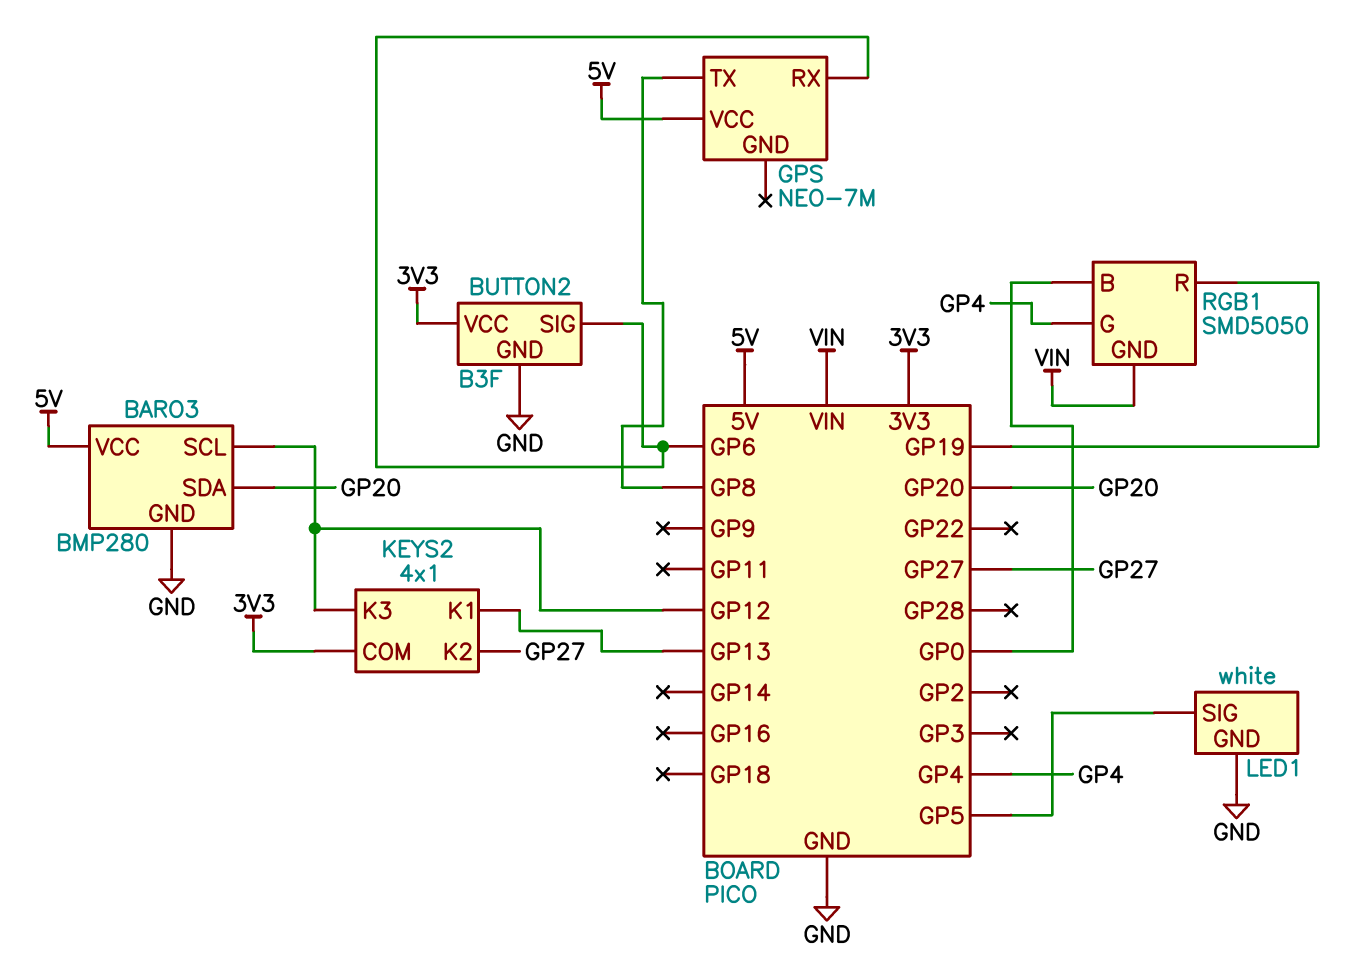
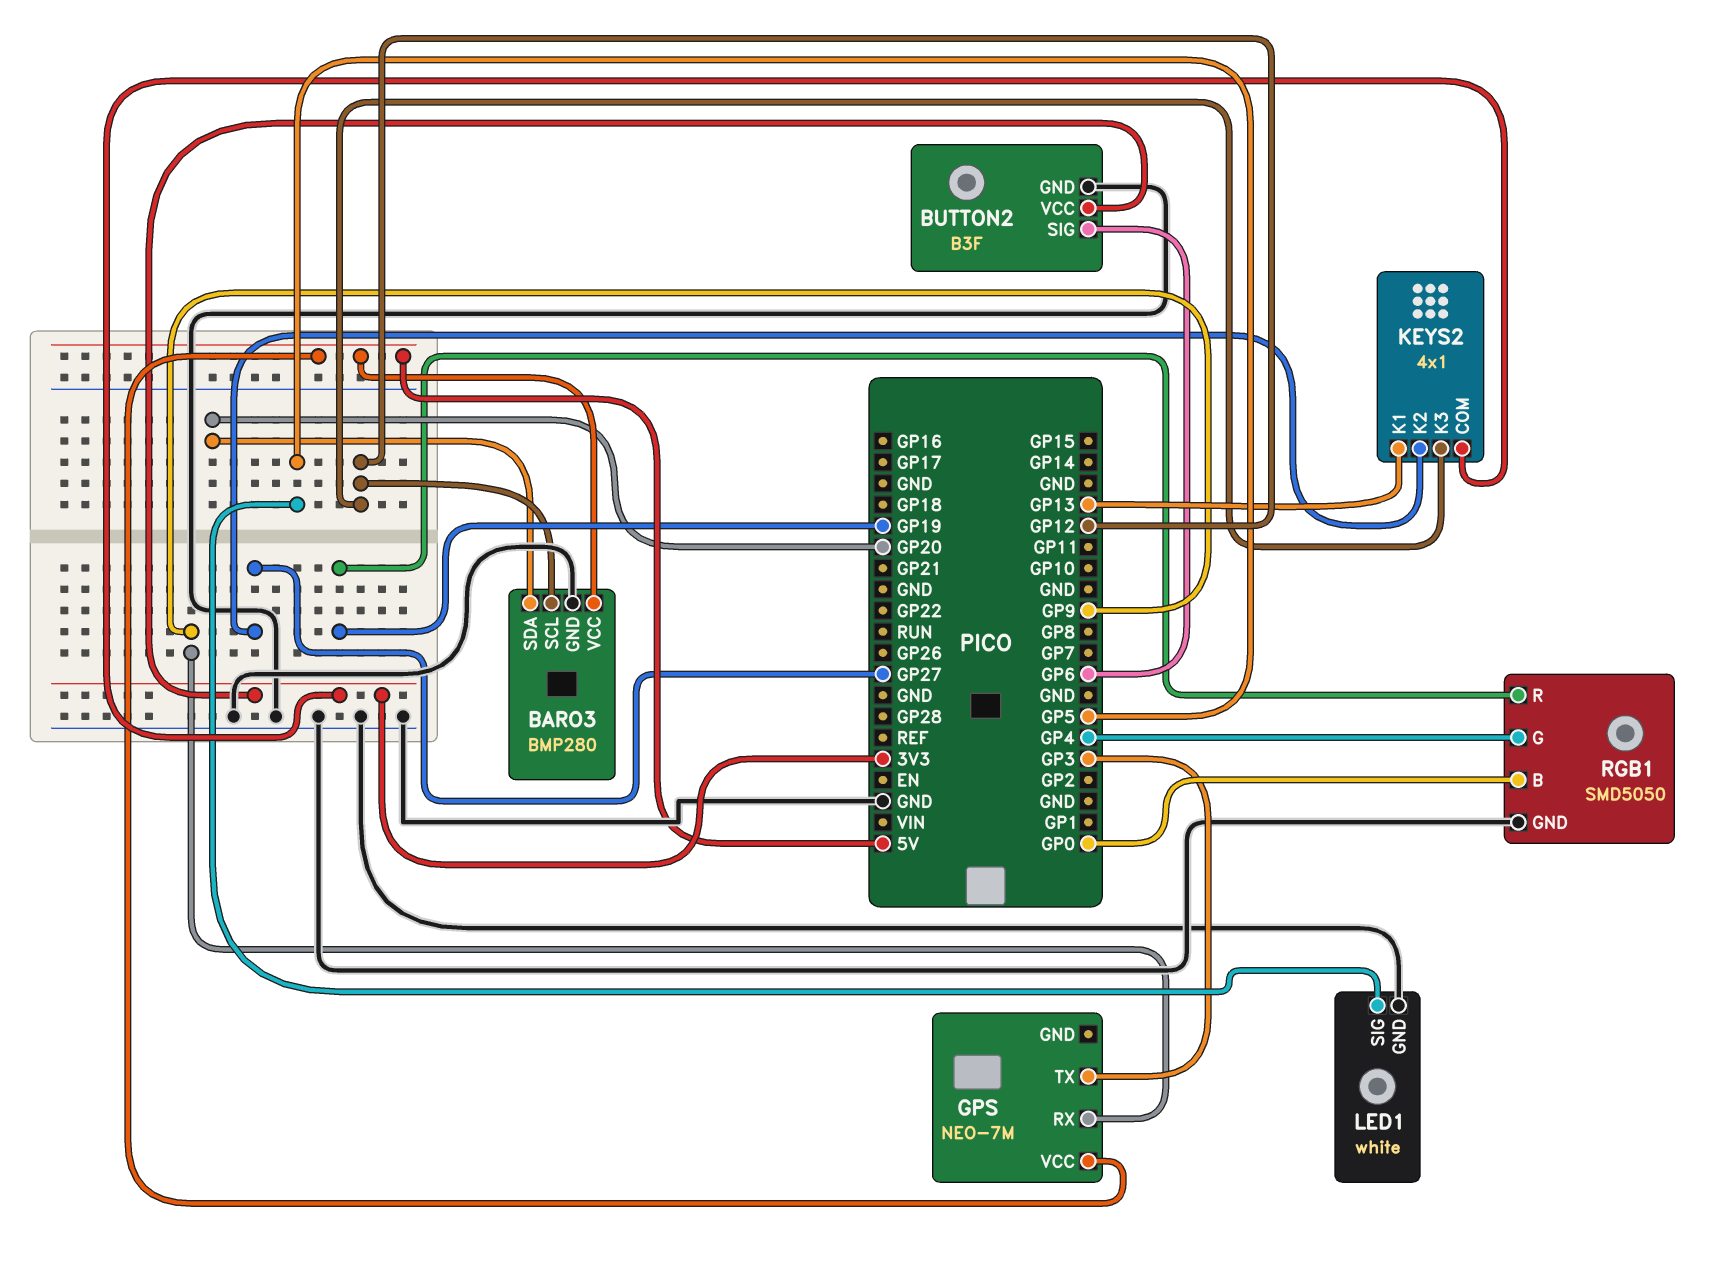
GPS pin RX: GP6 -> GP9
GPS pin TX: GP8 -> GP3
RGB1 pin GND: VIN -> GND

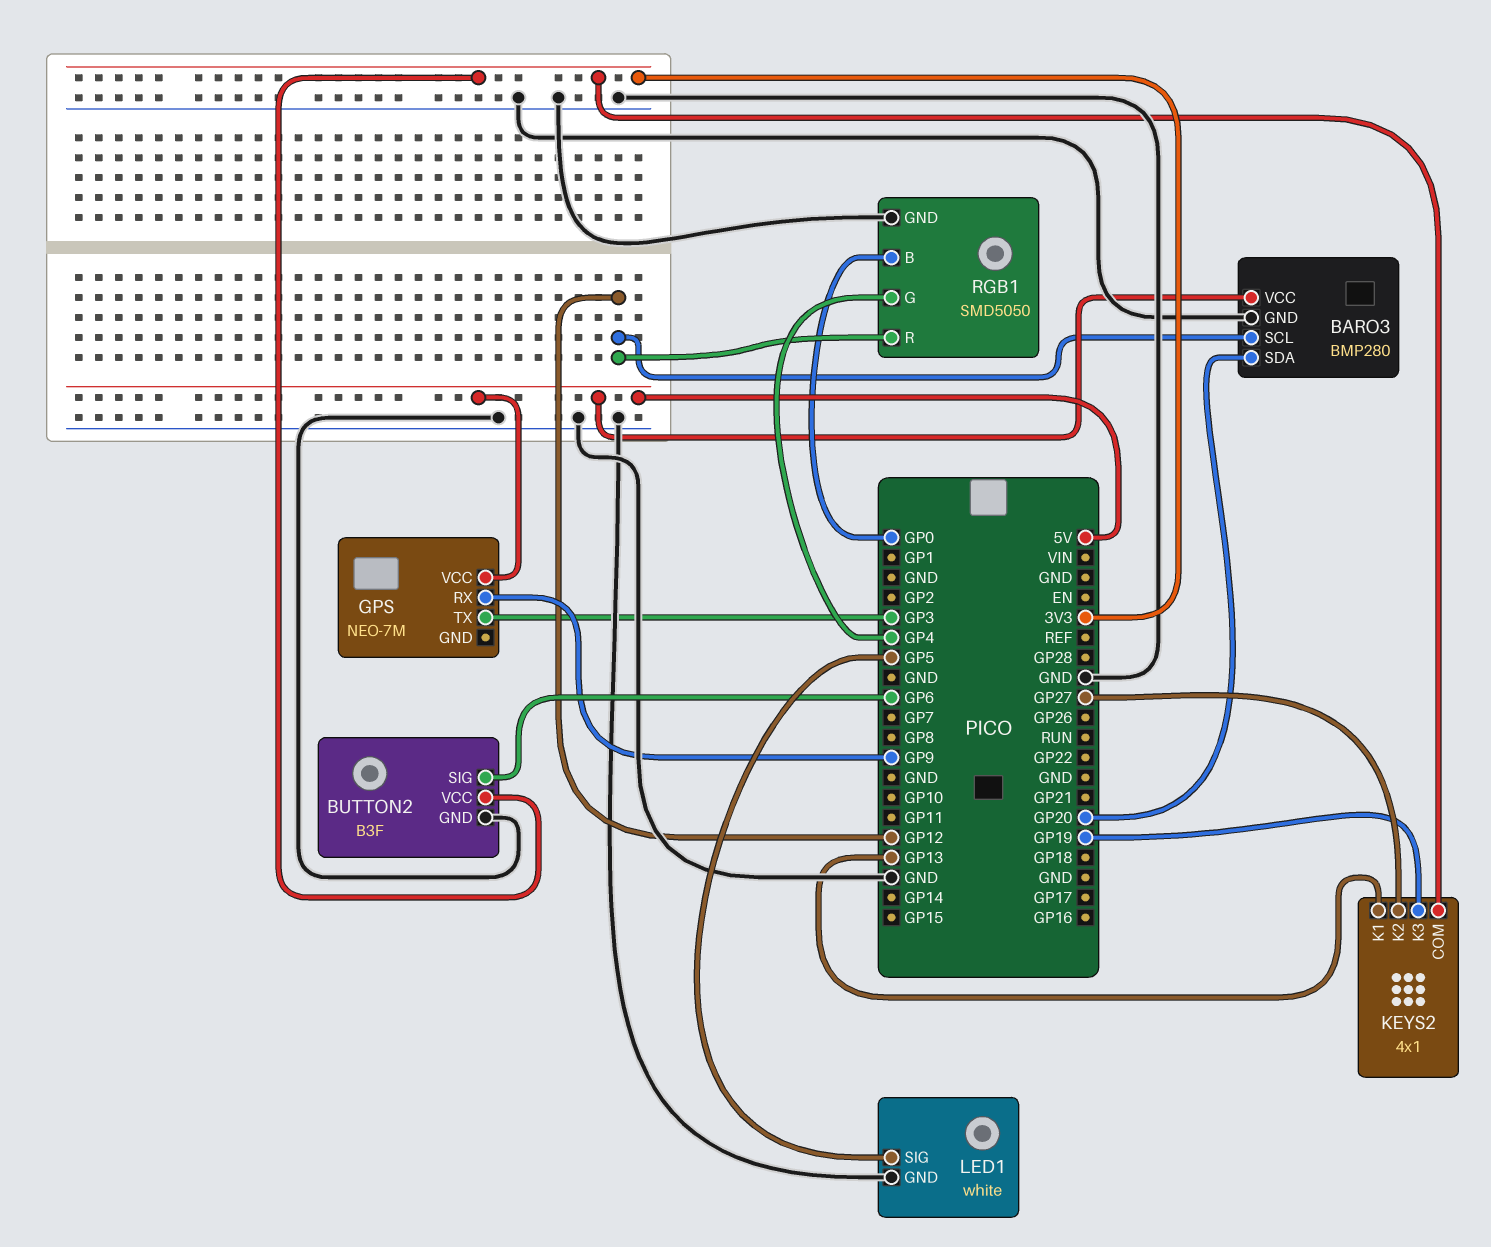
KEYS2 pin K3: GP12 -> GP19
RGB1 pin R: GP19 -> GP12

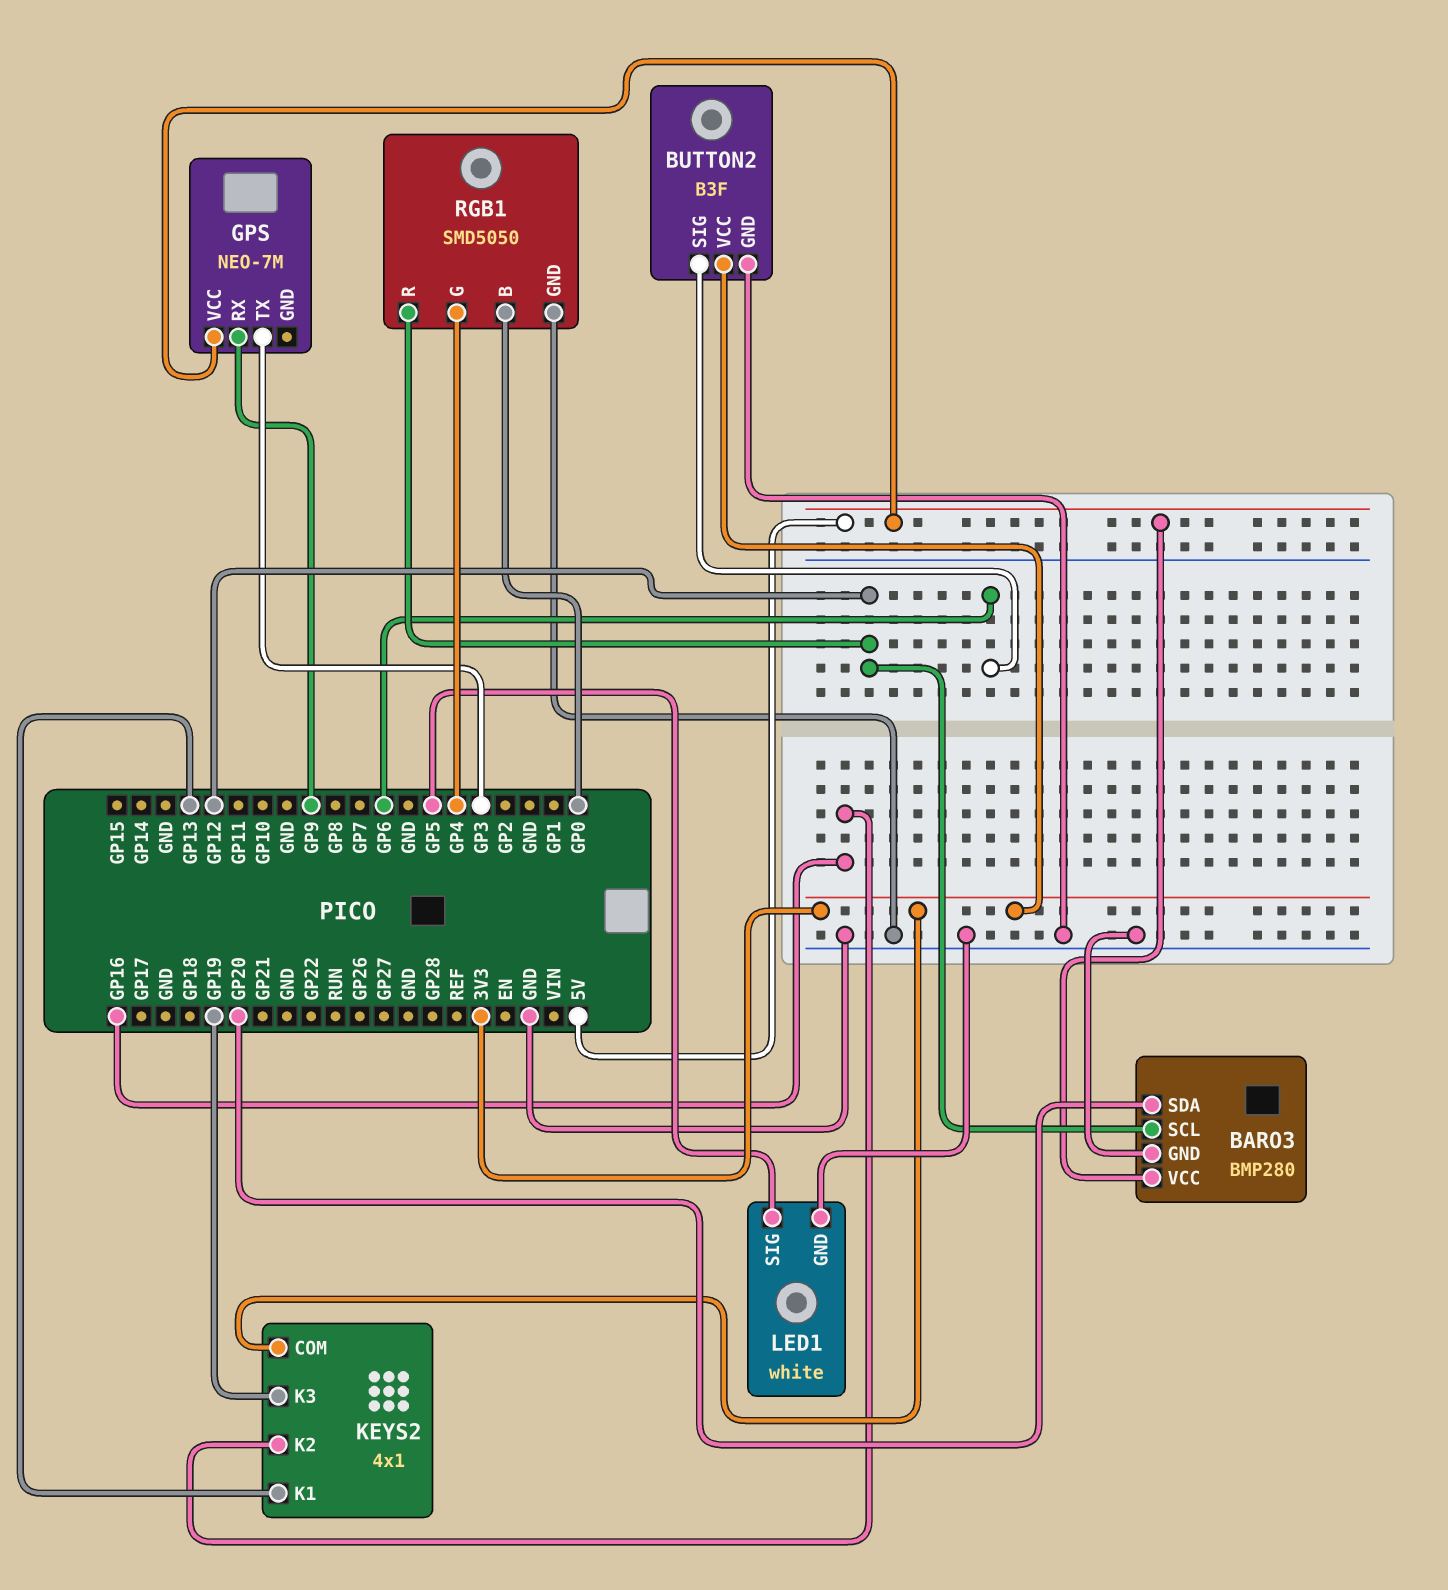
KEYS2 pin K2: GP27 -> GP16

